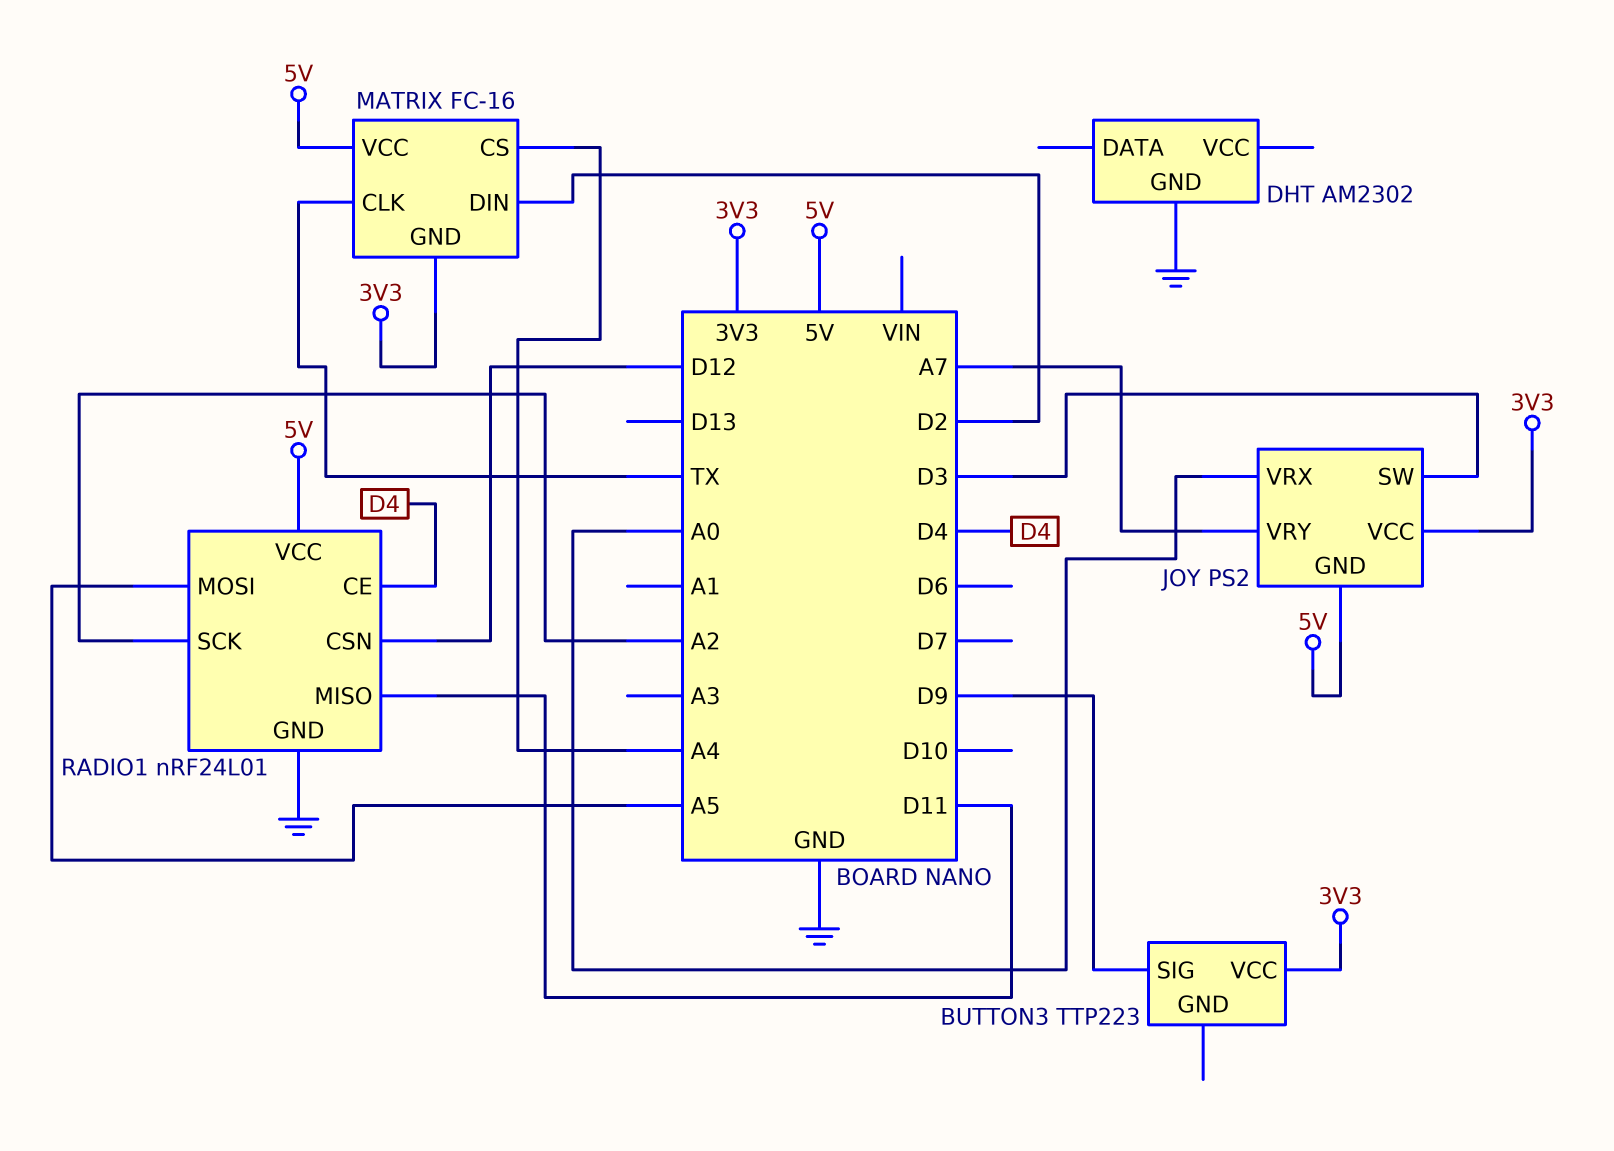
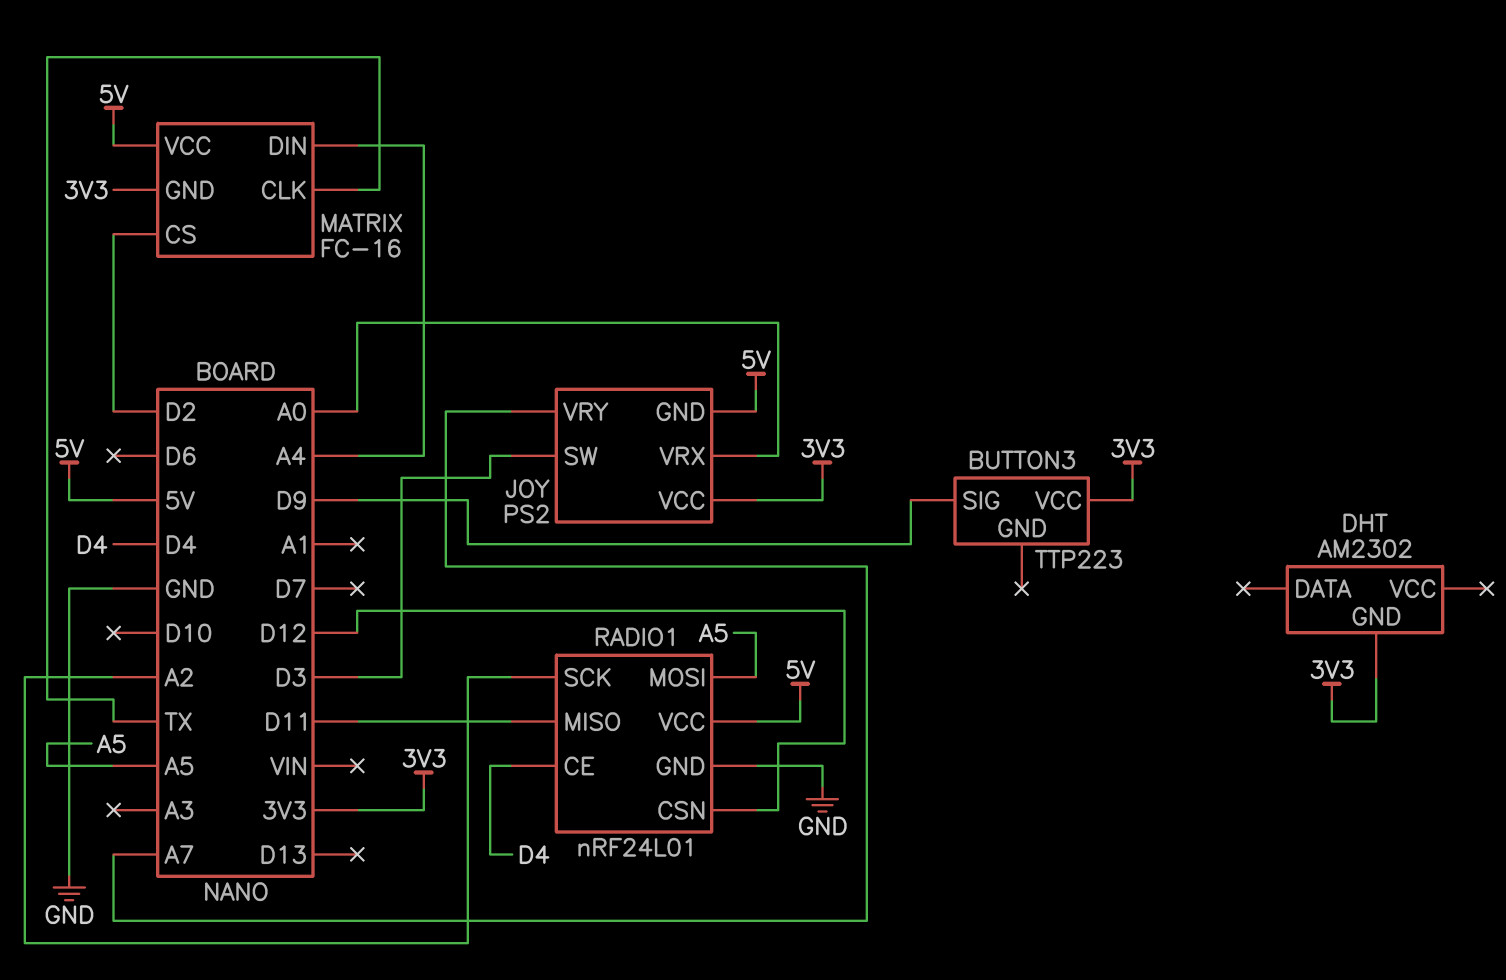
DHT pin GND: GND -> 3V3
MATRIX pin CS: A4 -> D2
MATRIX pin DIN: D2 -> A4

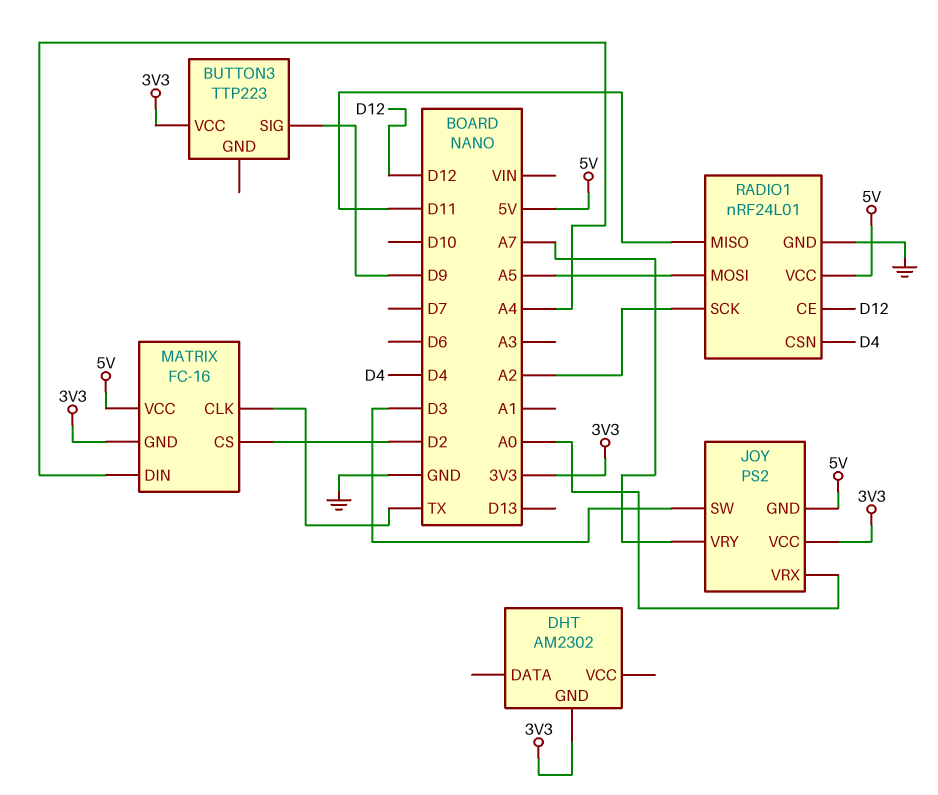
RADIO1 pin CE: D4 -> D12
RADIO1 pin CSN: D12 -> D4

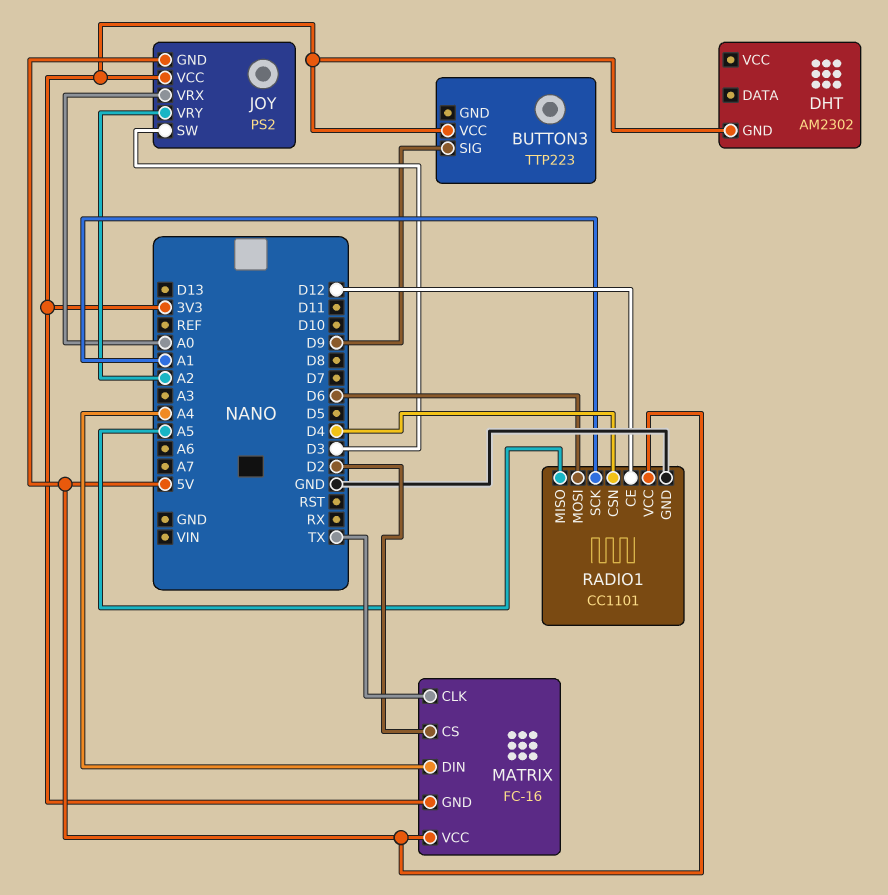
JOY pin VRY: A7 -> A2
RADIO1: nRF24L01 -> CC1101
RADIO1 pin MISO: D11 -> A5
RADIO1 pin MOSI: A5 -> D6
RADIO1 pin SCK: A2 -> A1

